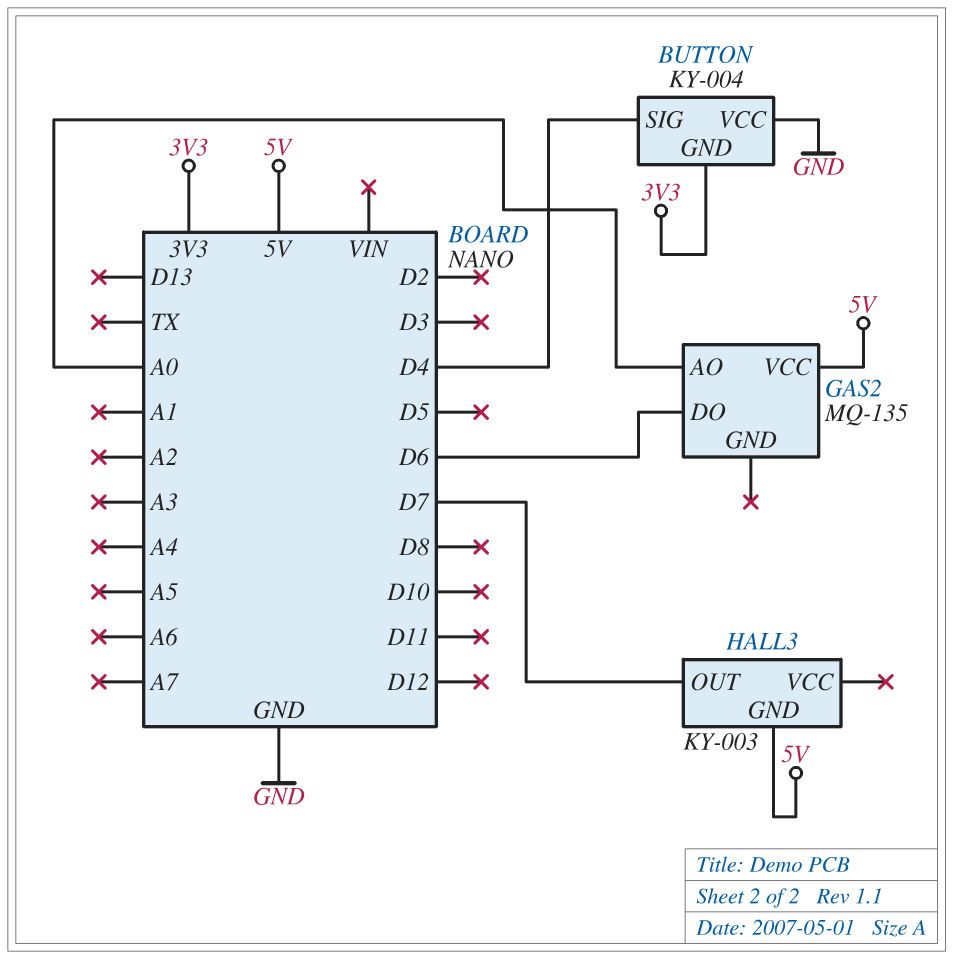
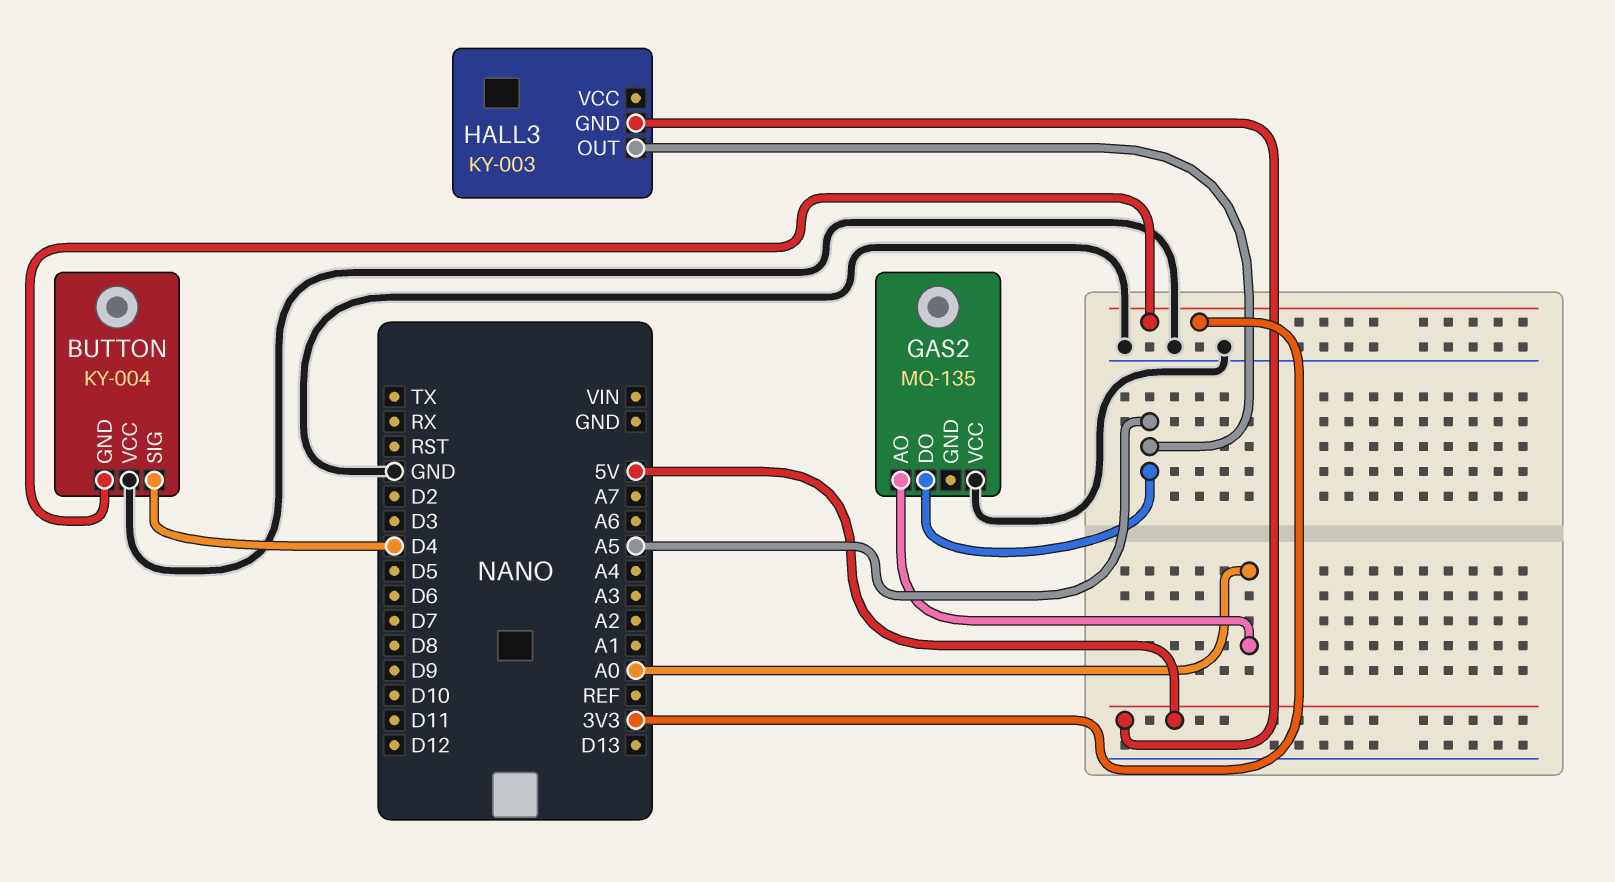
GAS2 pin DO: D6 -> A5
GAS2 pin VCC: 5V -> GND
HALL3 pin OUT: D7 -> A5

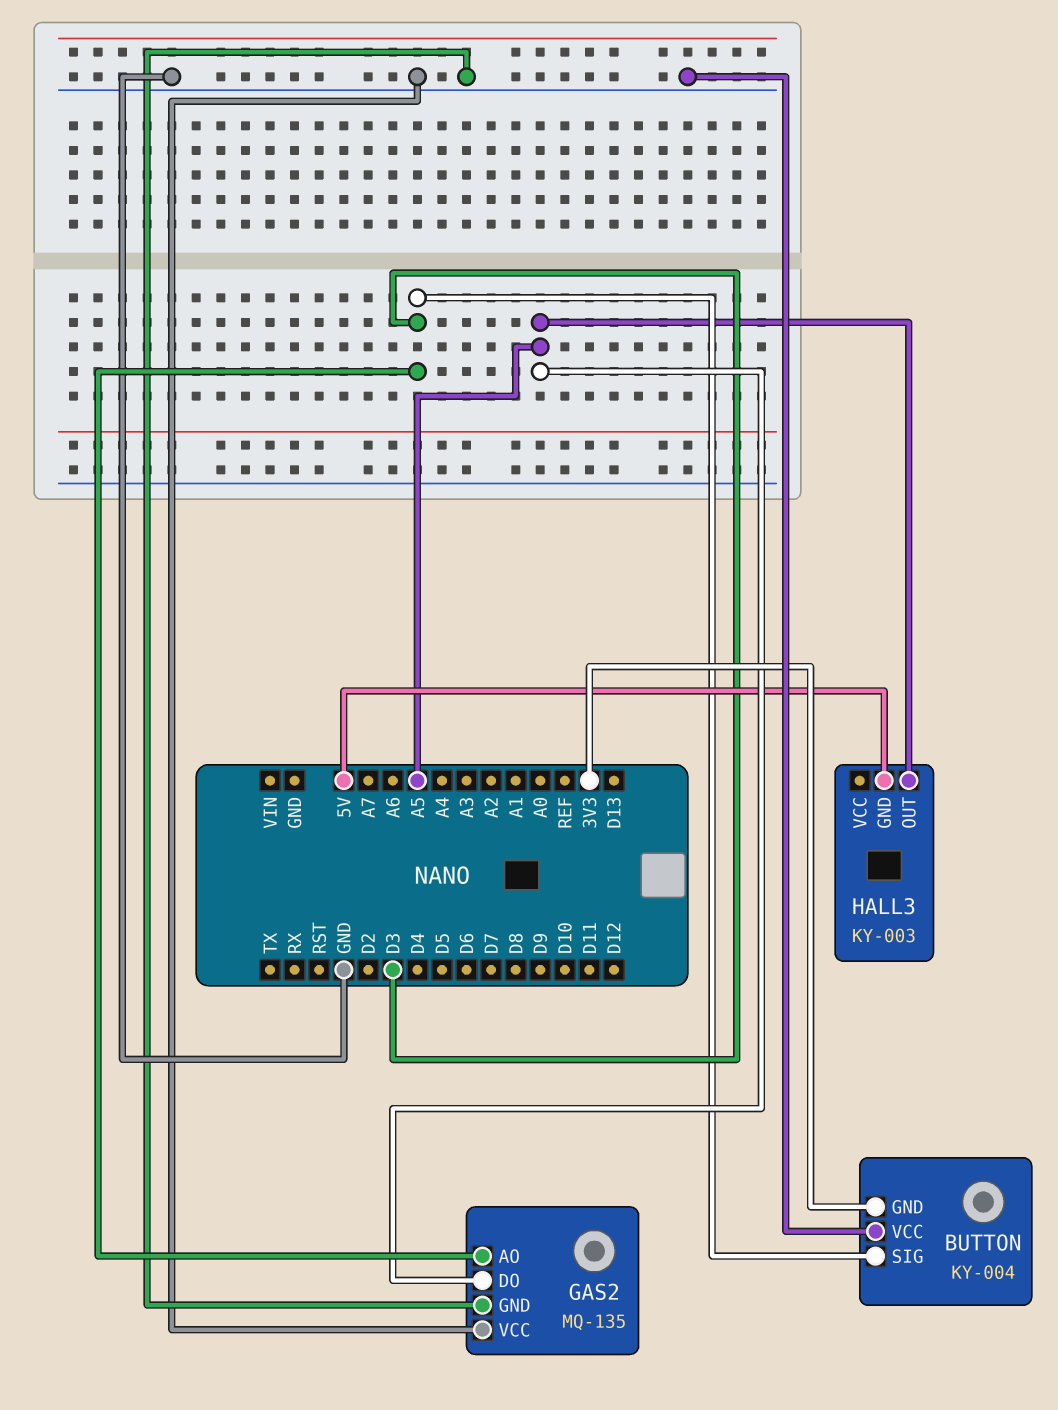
BUTTON pin SIG: D4 -> D3
GAS2 pin AO: A0 -> D3
GAS2 pin GND: none -> GND

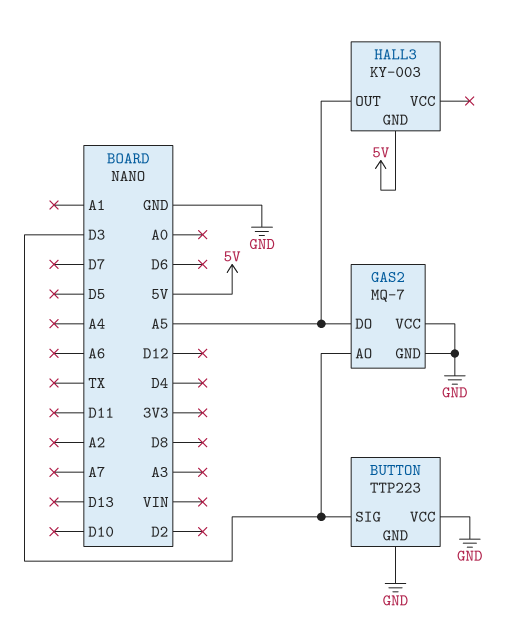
BUTTON: KY-004 -> TTP223
BUTTON pin GND: 3V3 -> GND
GAS2: MQ-135 -> MQ-7

